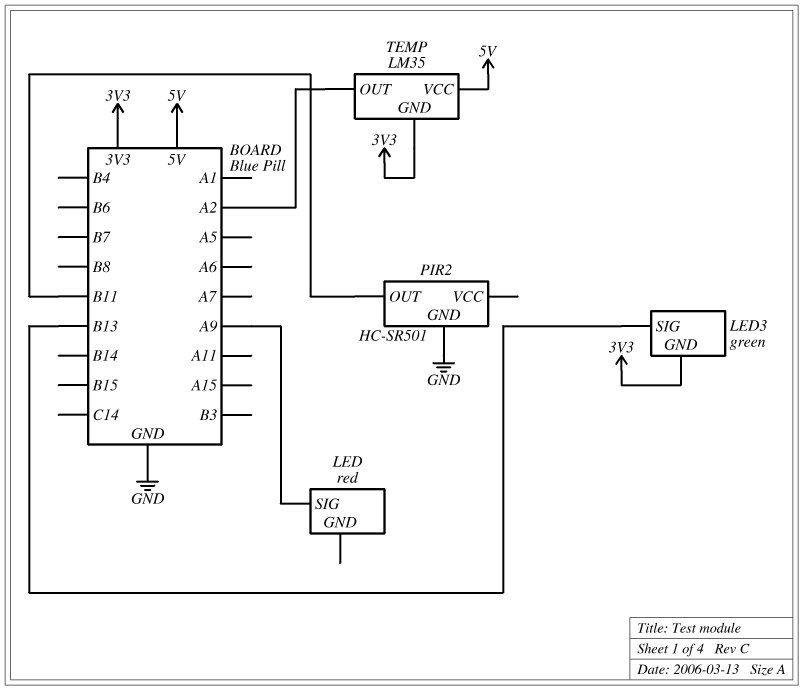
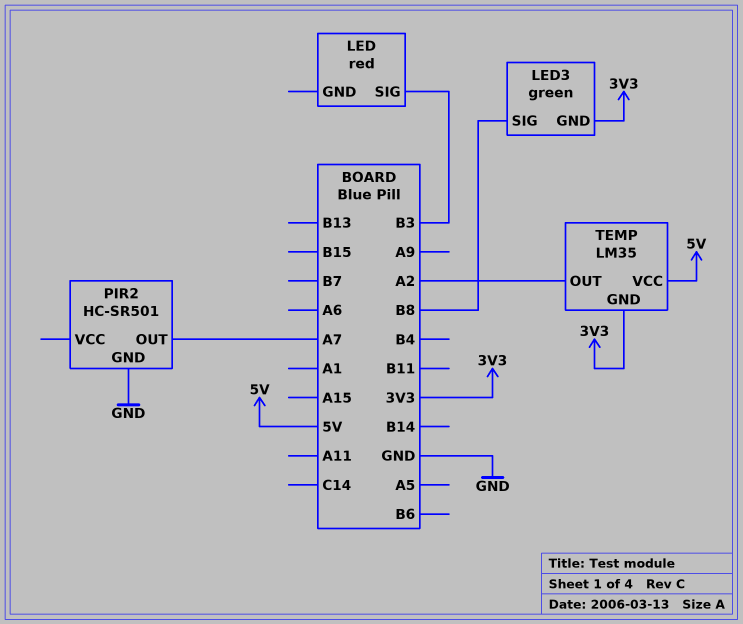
LED pin SIG: A9 -> B3
LED3 pin SIG: B13 -> B8
PIR2 pin OUT: B11 -> A7

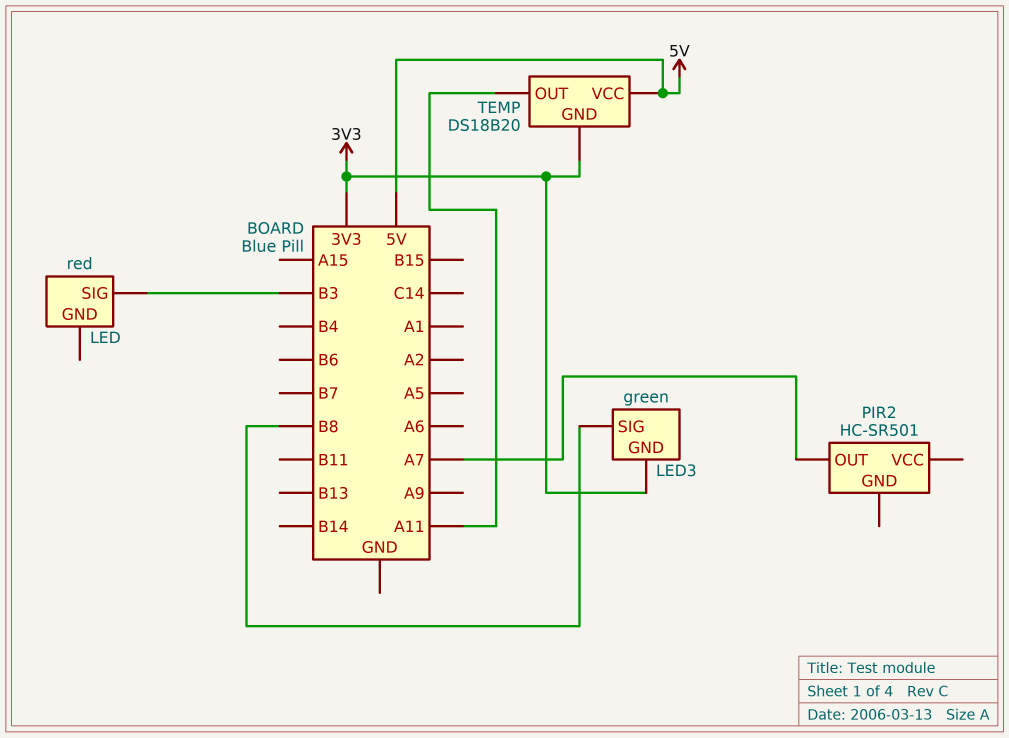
PIR2 pin GND: GND -> none
TEMP: LM35 -> DS18B20
TEMP pin OUT: A2 -> A11

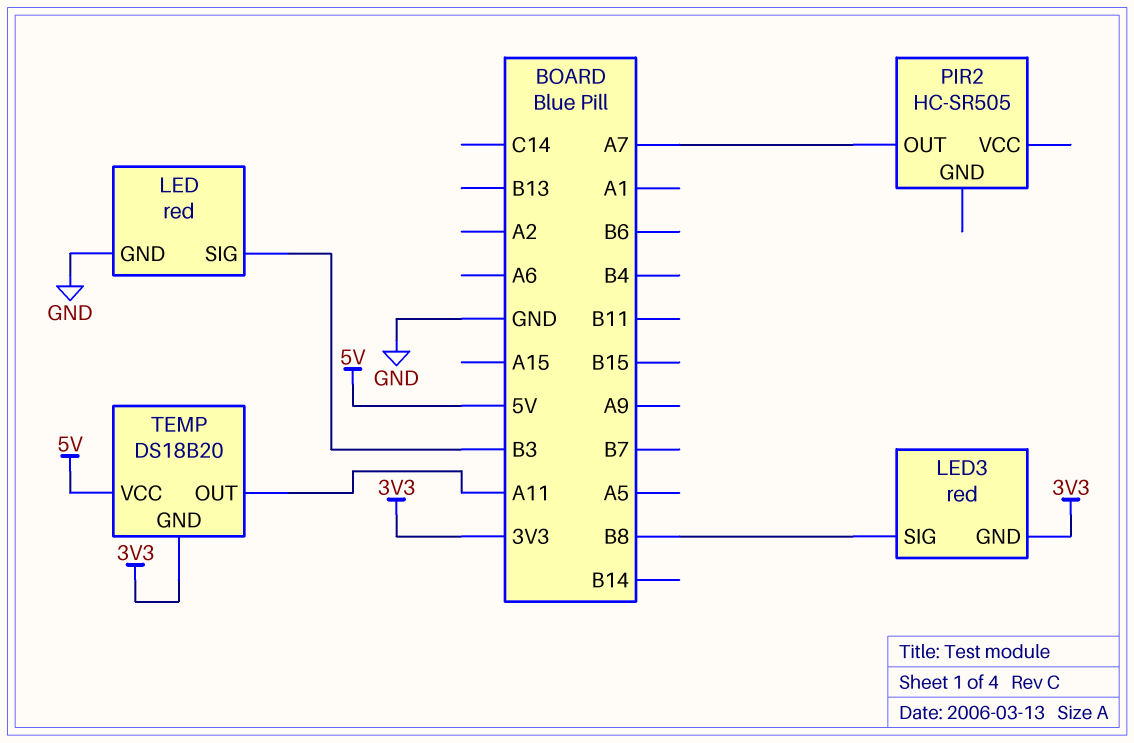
LED pin GND: none -> GND
LED3: green -> red
PIR2: HC-SR501 -> HC-SR505

